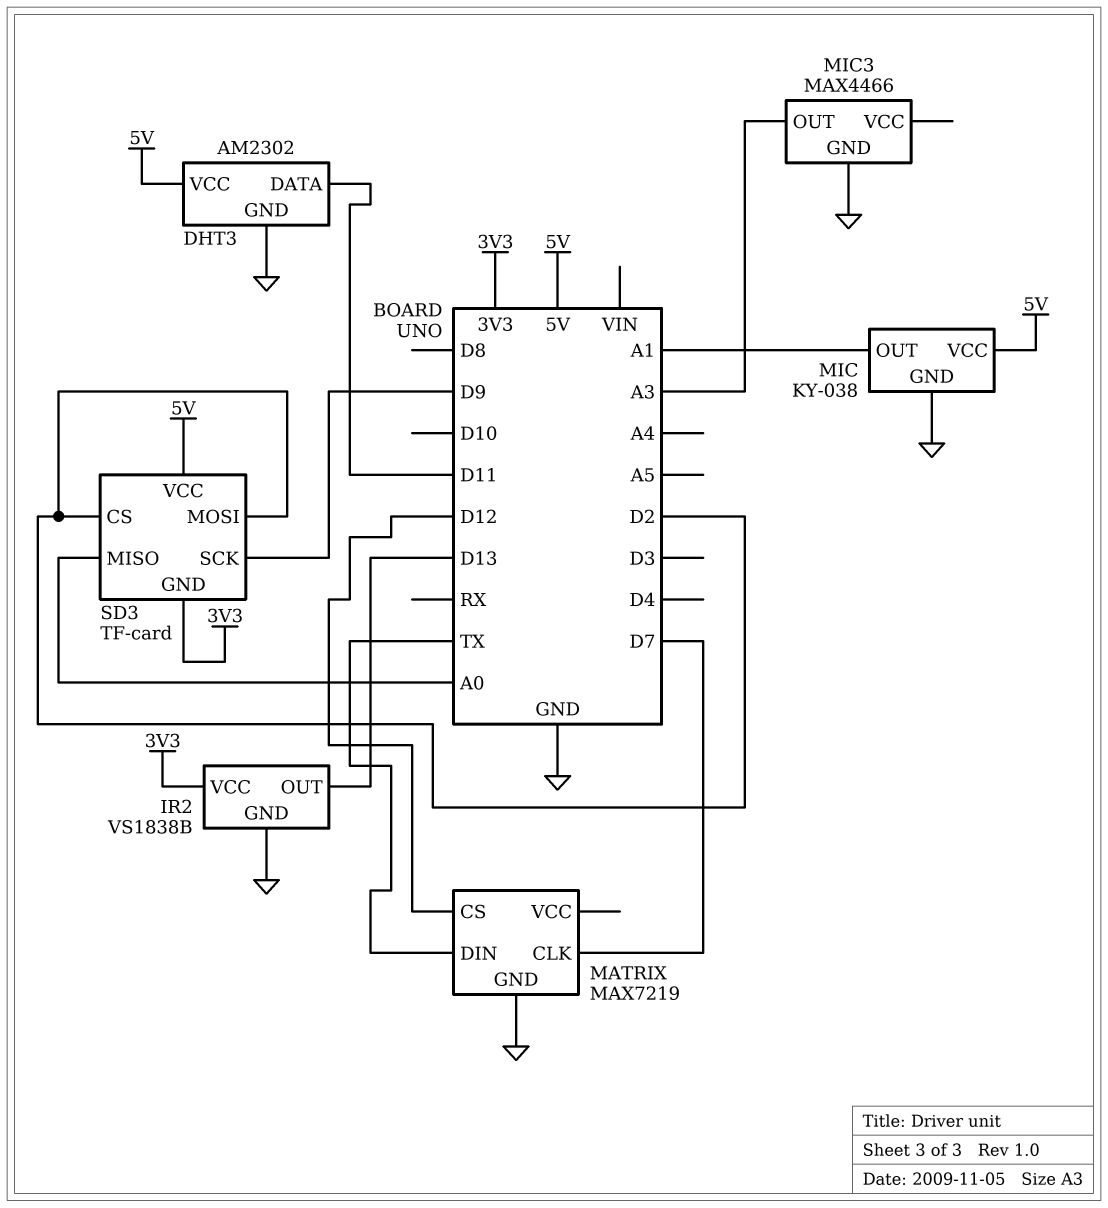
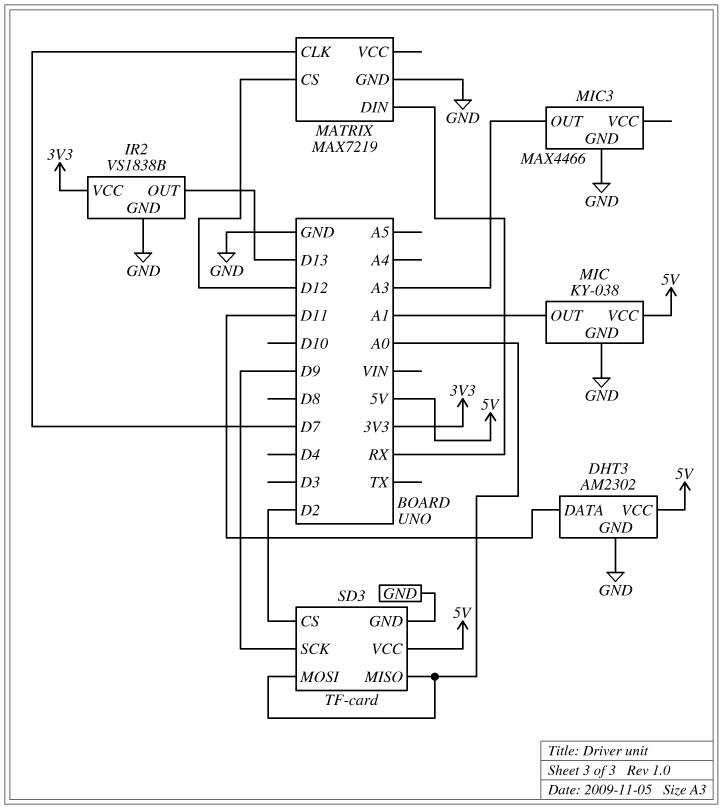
MATRIX pin DIN: TX -> RX
SD3 pin GND: 3V3 -> GND
SD3 pin MOSI: D2 -> A0

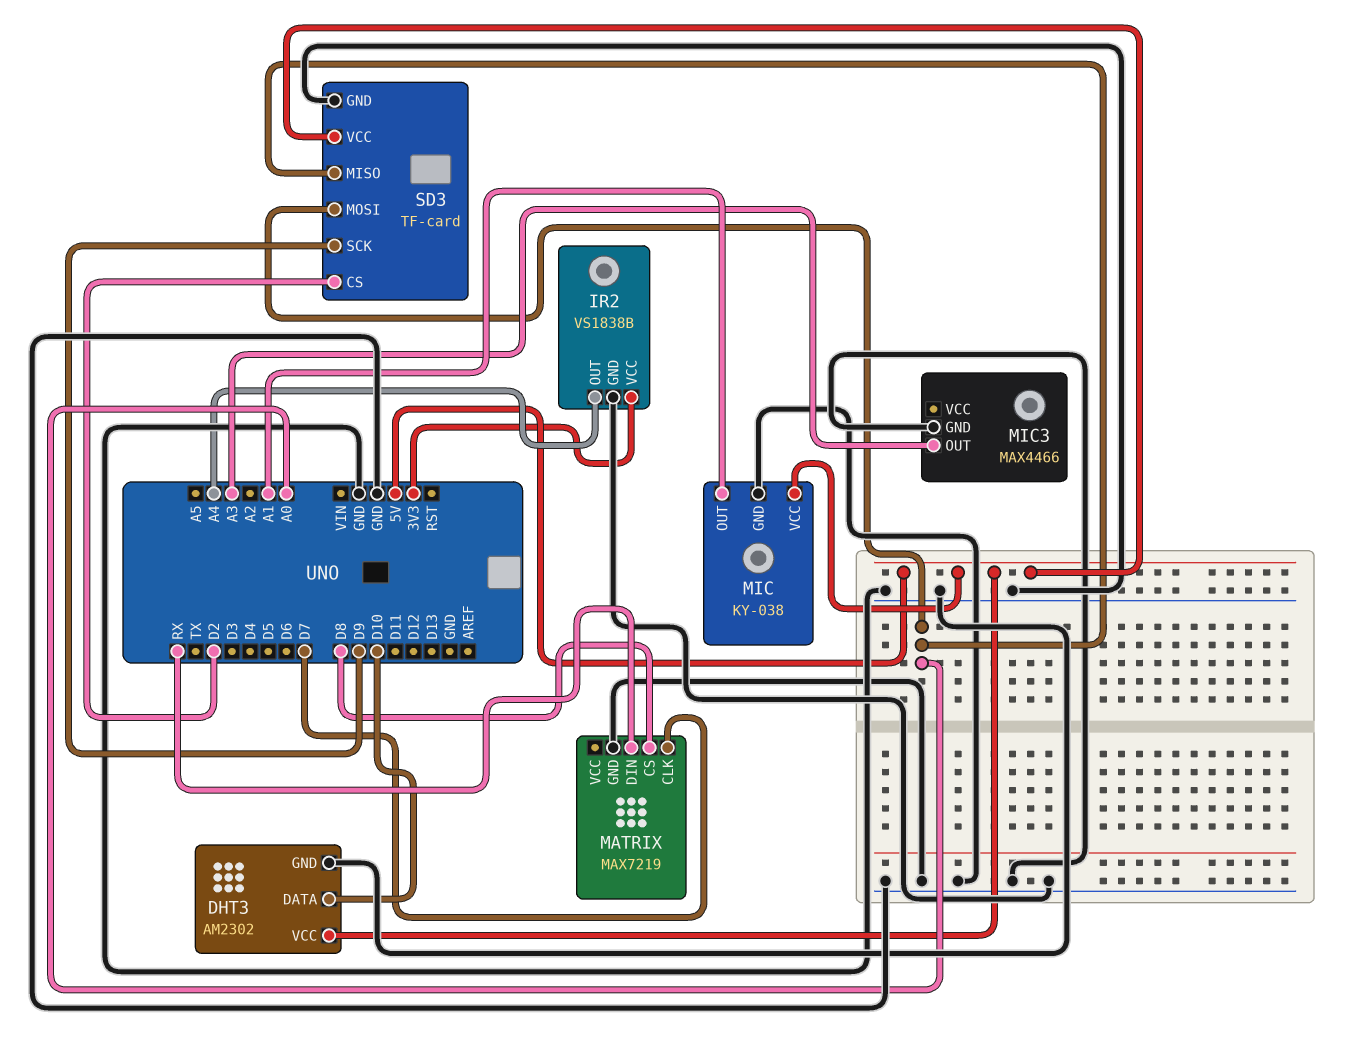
DHT3 pin DATA: D11 -> D10
IR2 pin OUT: D13 -> A4
MATRIX pin CS: D12 -> D8

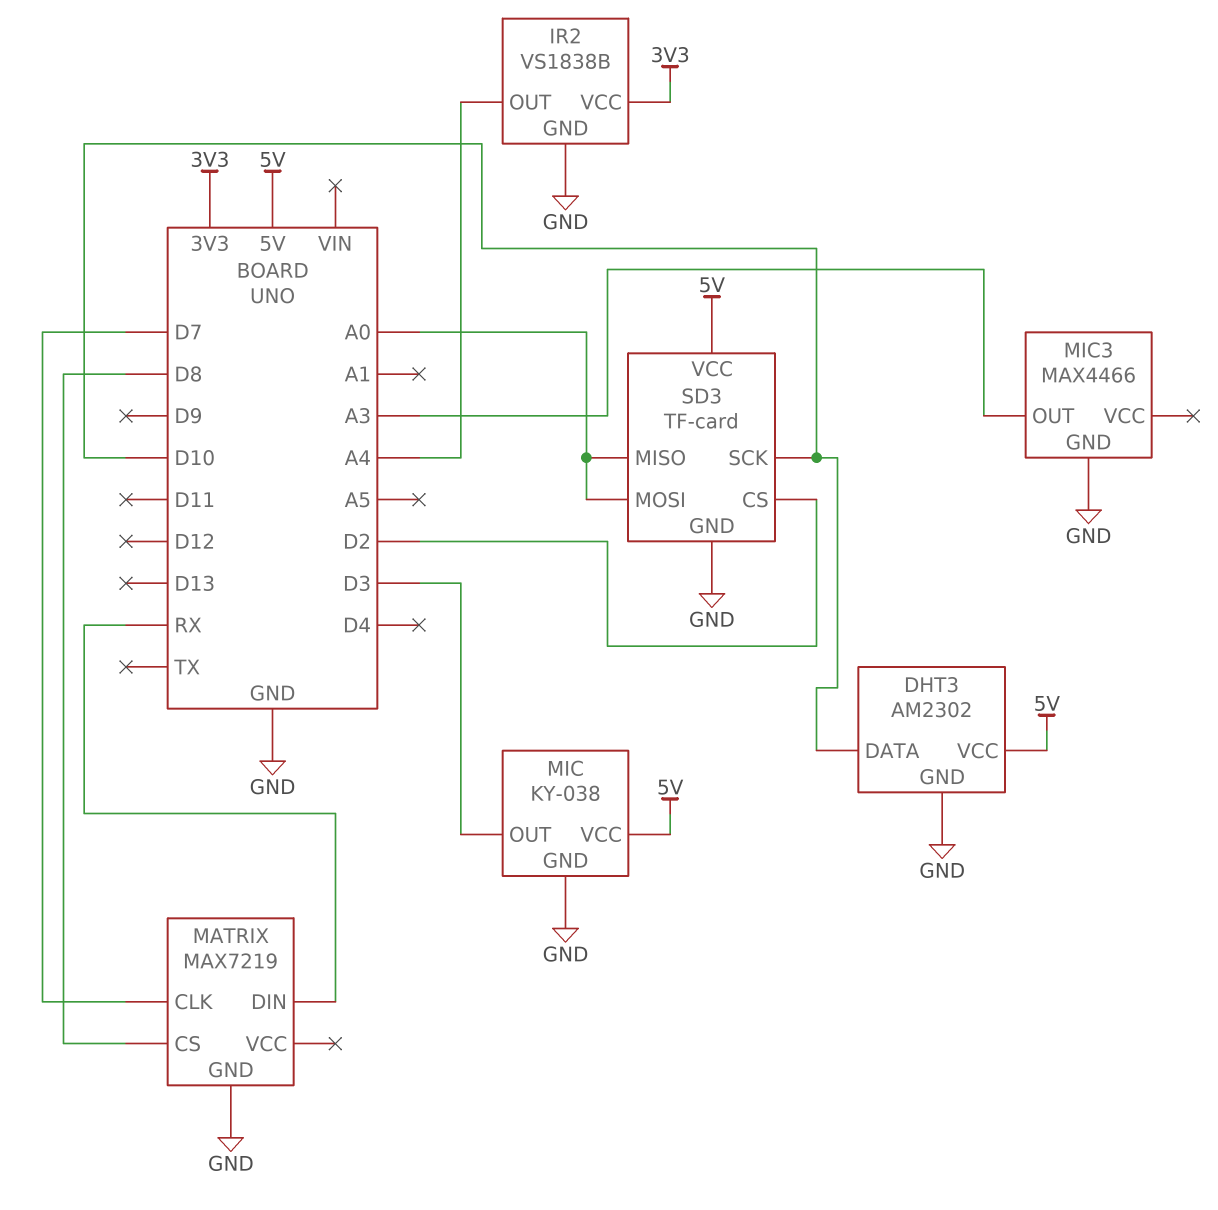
MIC pin OUT: A1 -> D3
SD3 pin SCK: D9 -> D10

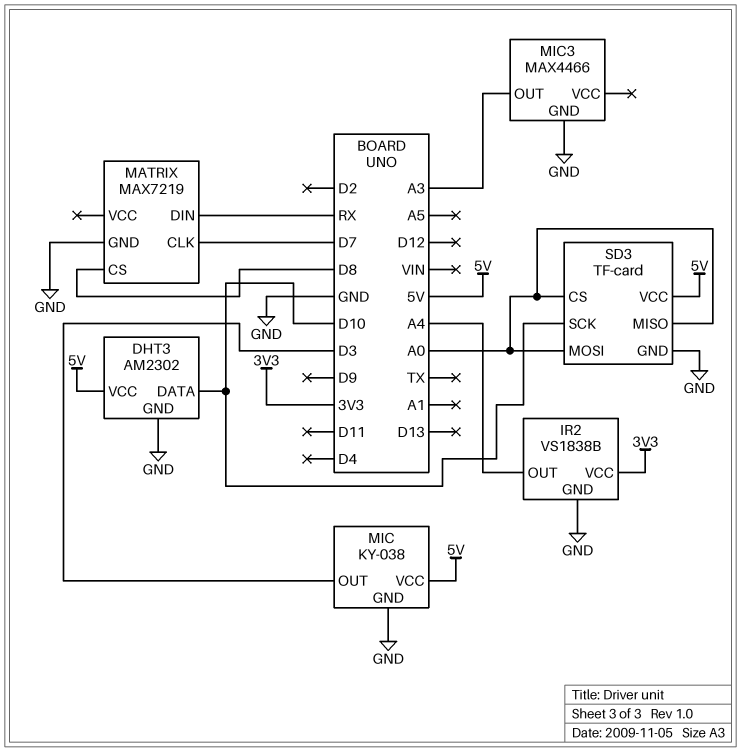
SD3 pin CS: D2 -> A0

